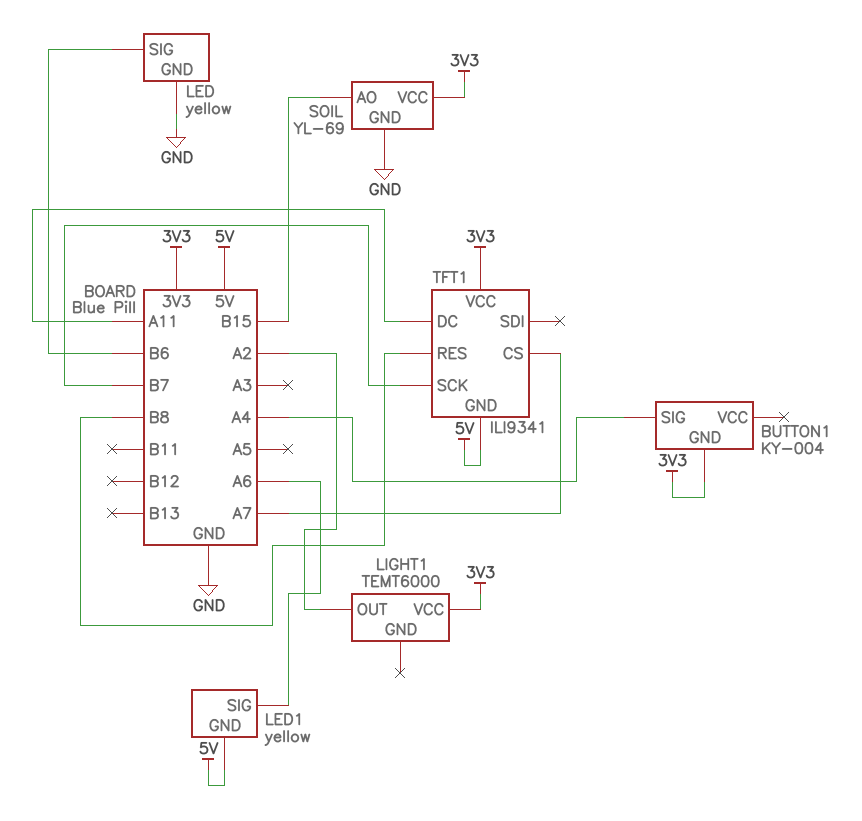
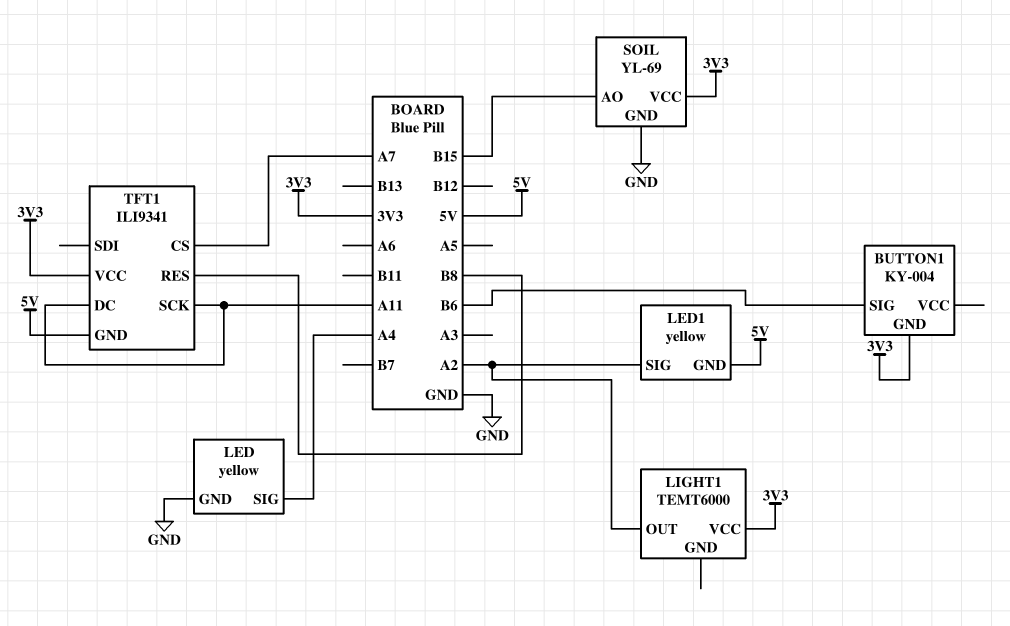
BUTTON1 pin SIG: A4 -> B6
LED pin SIG: B6 -> A4
LED1 pin SIG: A6 -> A2
TFT1 pin SCK: B7 -> A11

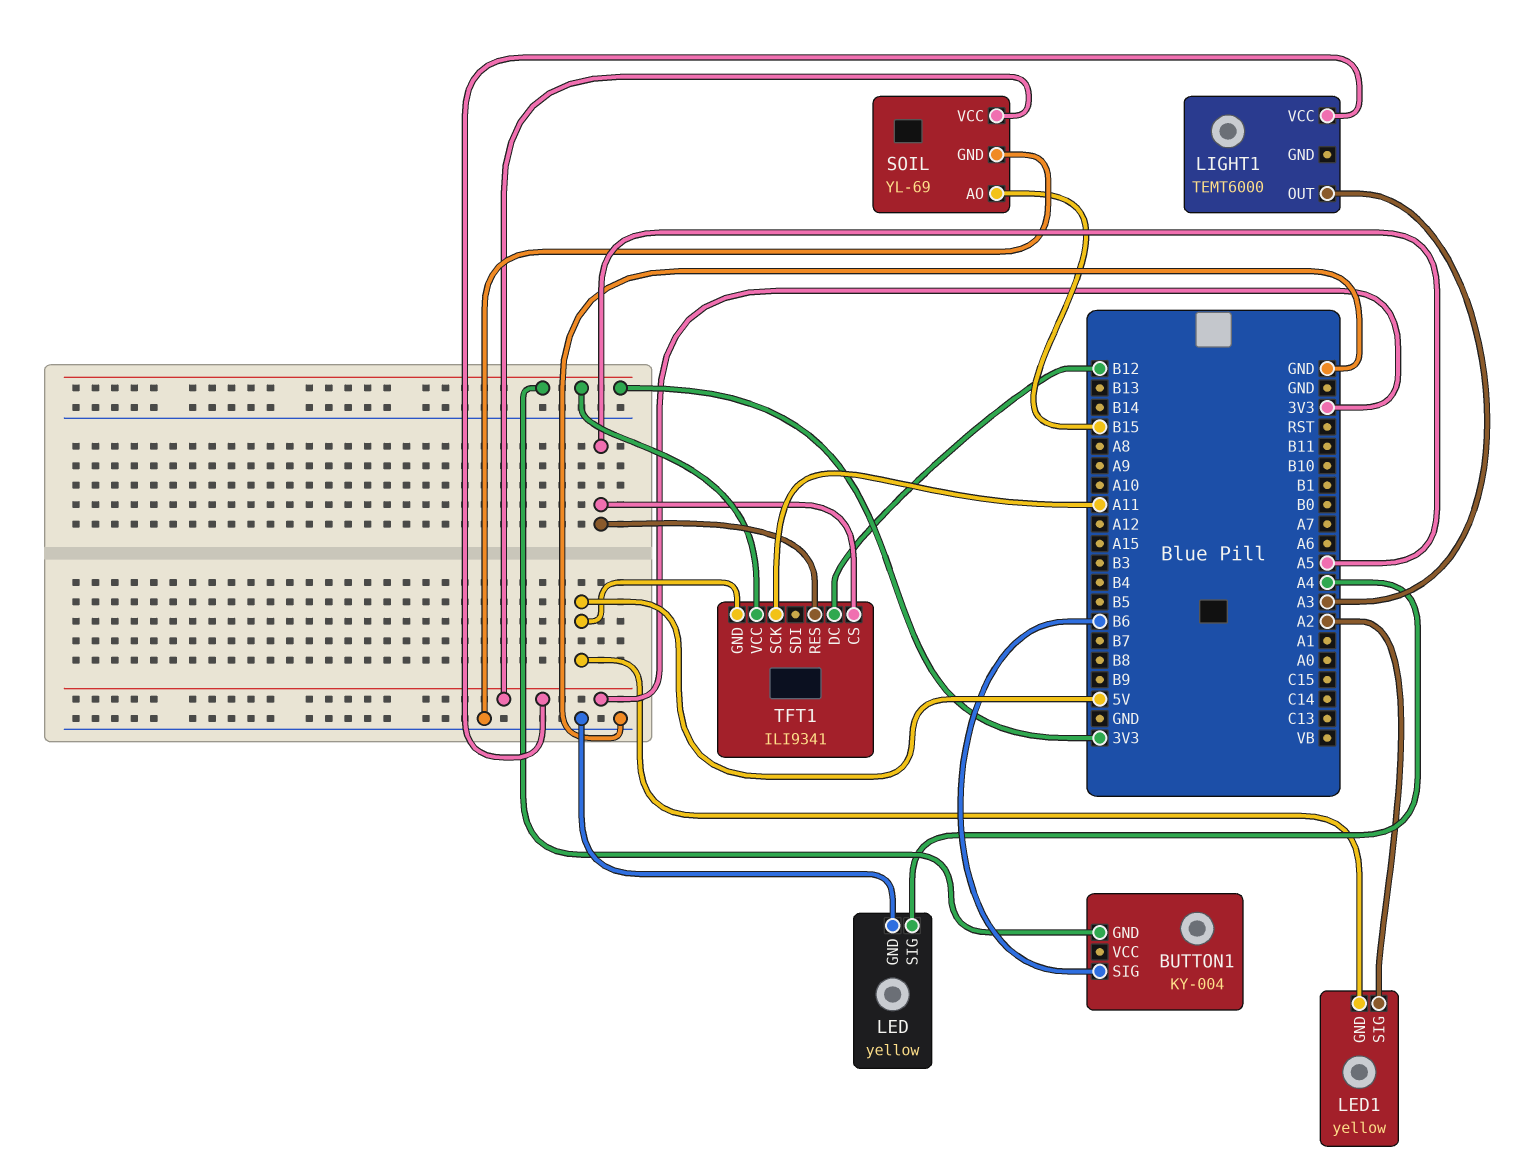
LIGHT1 pin OUT: A2 -> A3
TFT1 pin CS: A7 -> A5
TFT1 pin DC: A11 -> B12
TFT1 pin RES: B8 -> A5

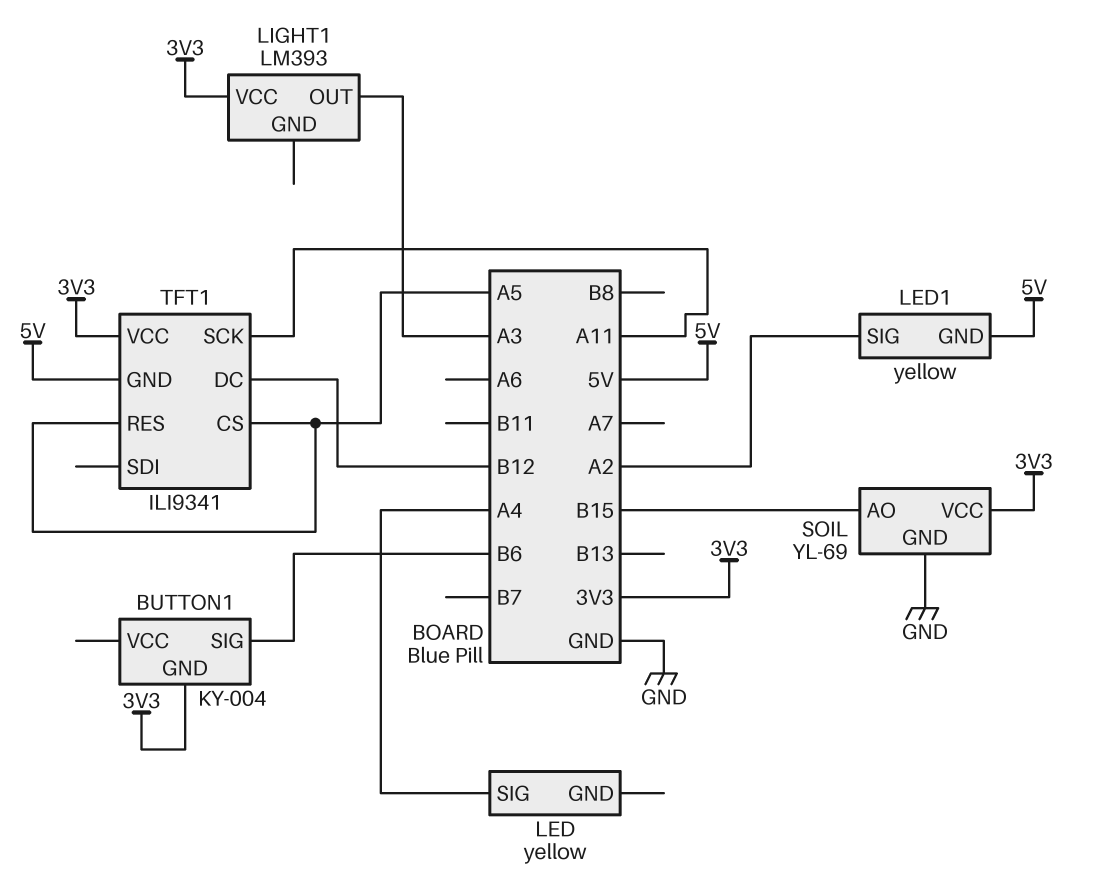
LED pin GND: GND -> none
LIGHT1: TEMT6000 -> LM393

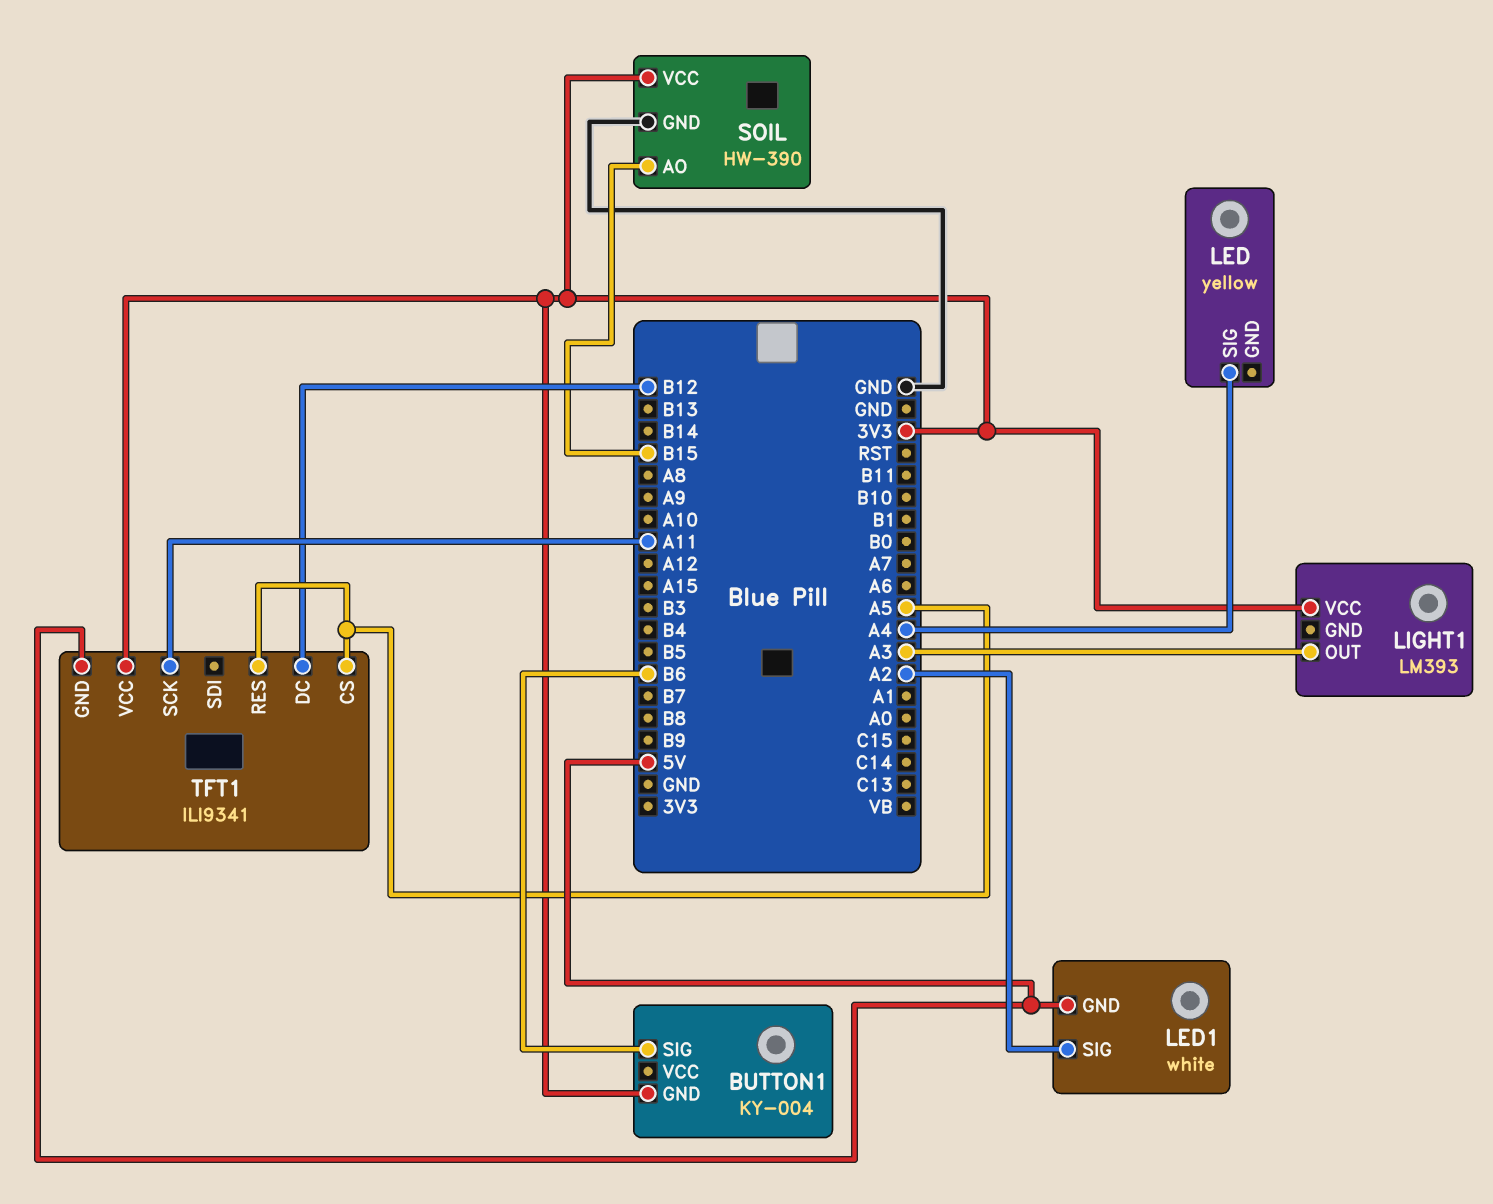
LED1: yellow -> white
SOIL: YL-69 -> HW-390

